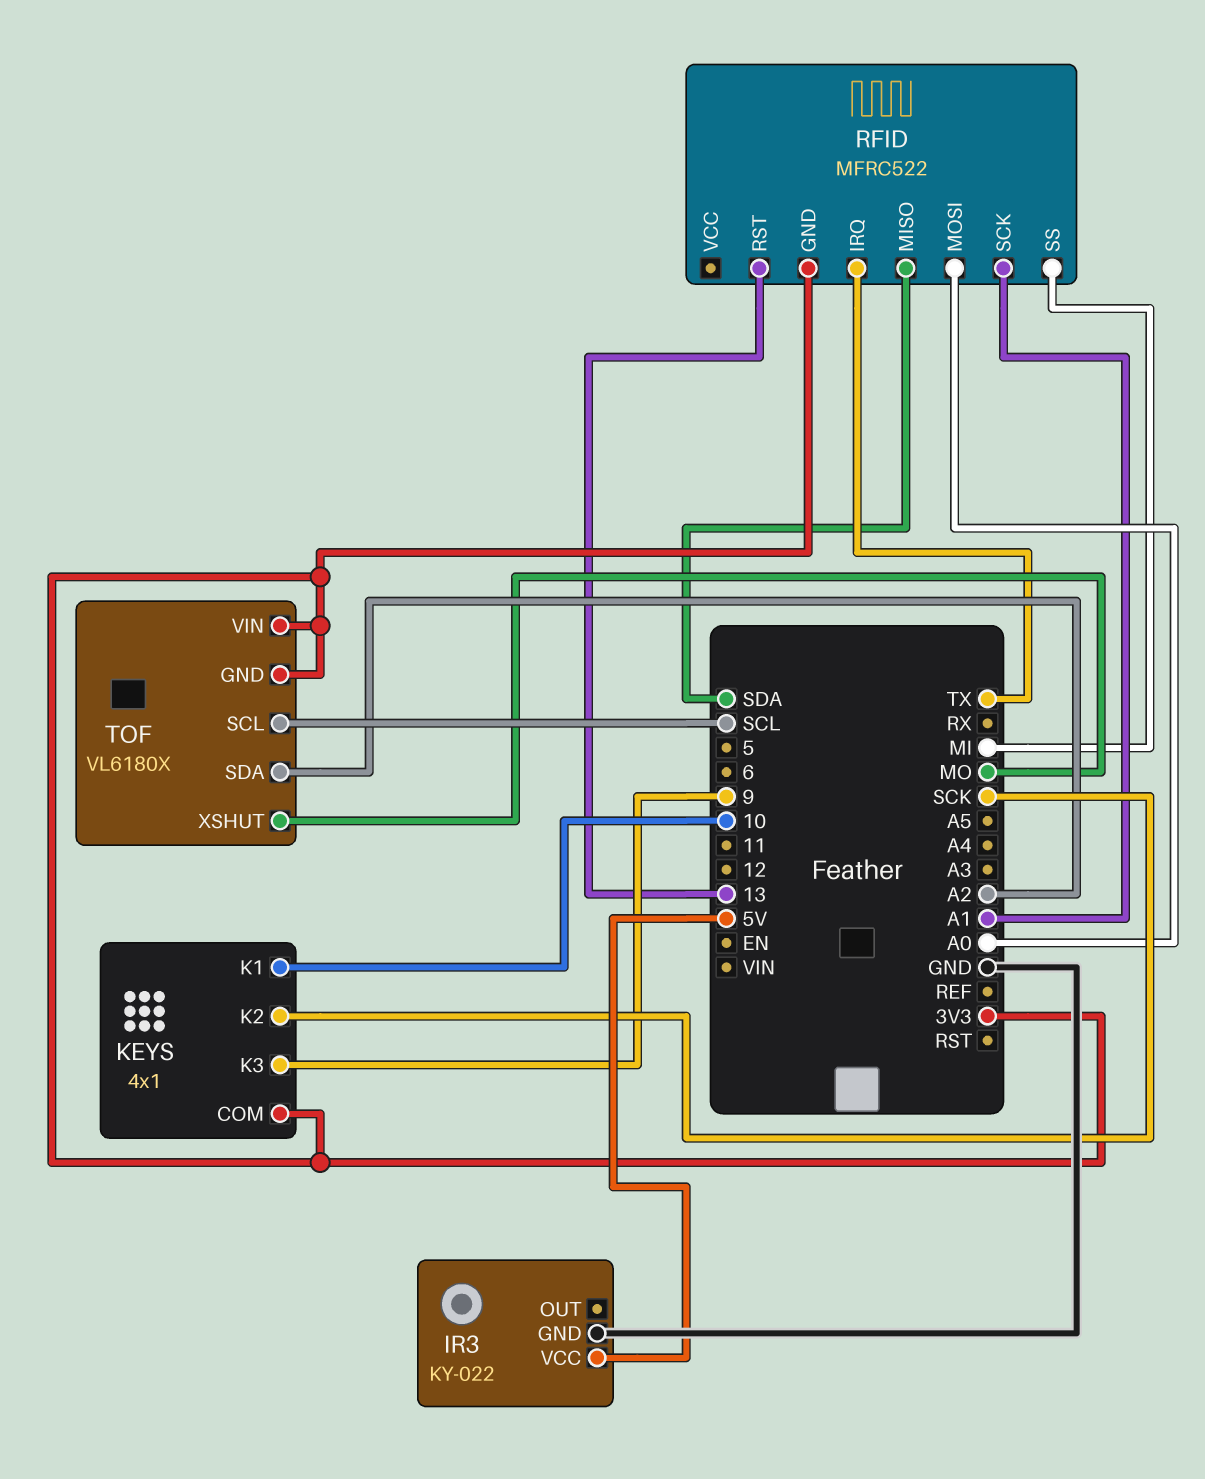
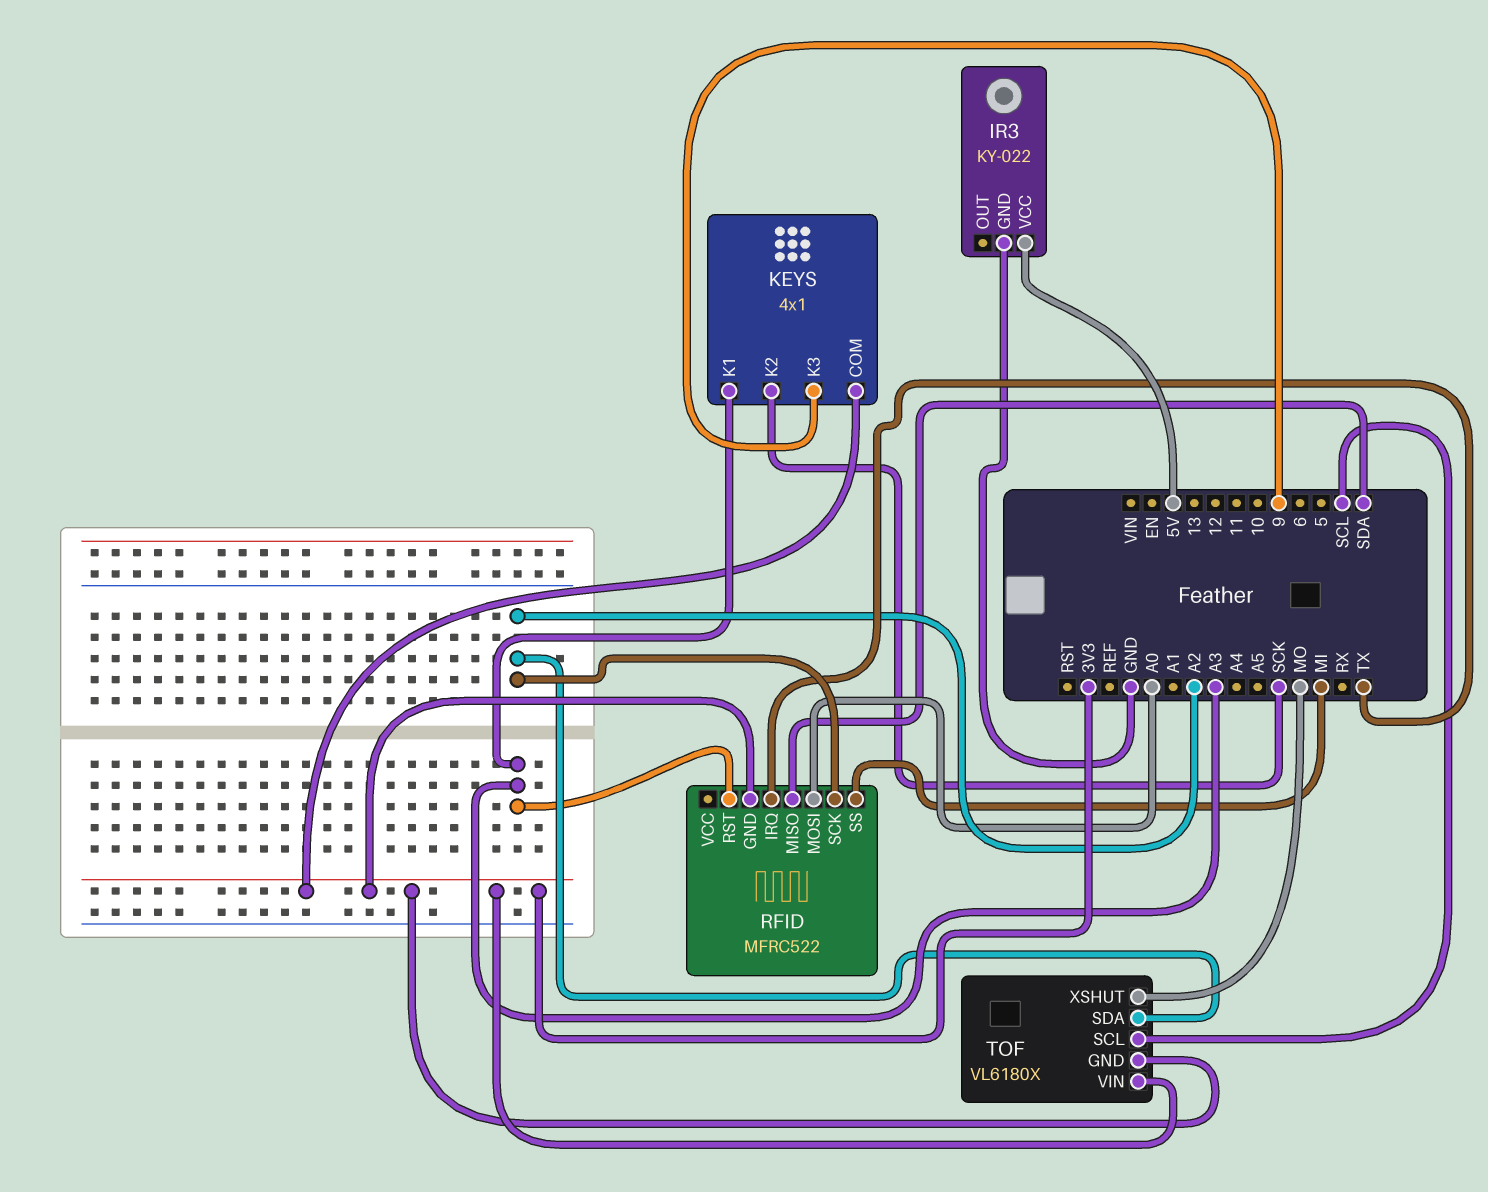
KEYS pin K1: 10 -> A3
RFID pin RST: 13 -> A3
RFID pin SCK: A1 -> A2

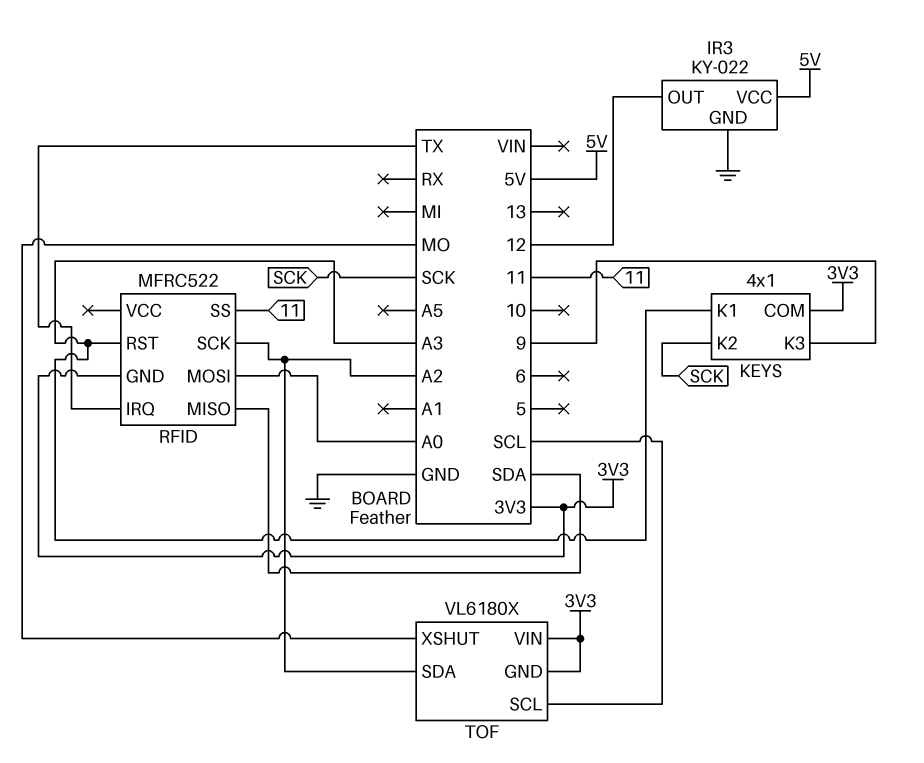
IR3 pin OUT: none -> 12
RFID pin SS: MI -> 11

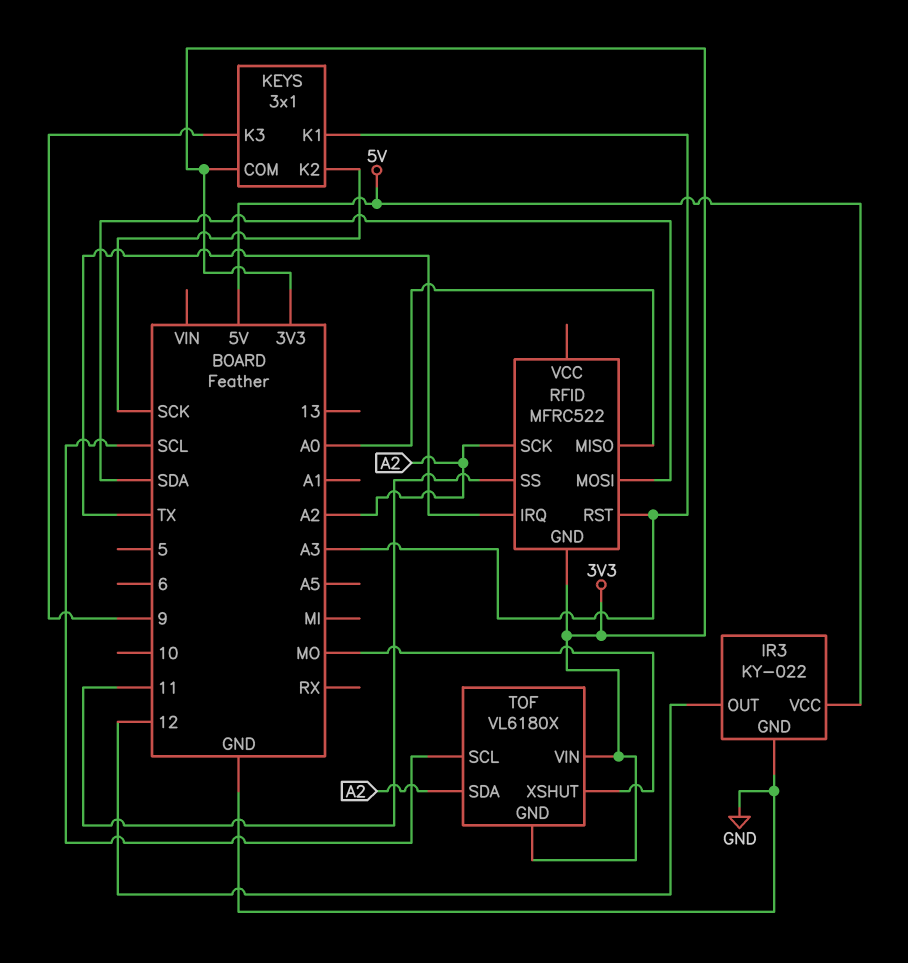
KEYS: 4x1 -> 3x1
RFID pin MISO: SDA -> A0
RFID pin MOSI: A0 -> SDA

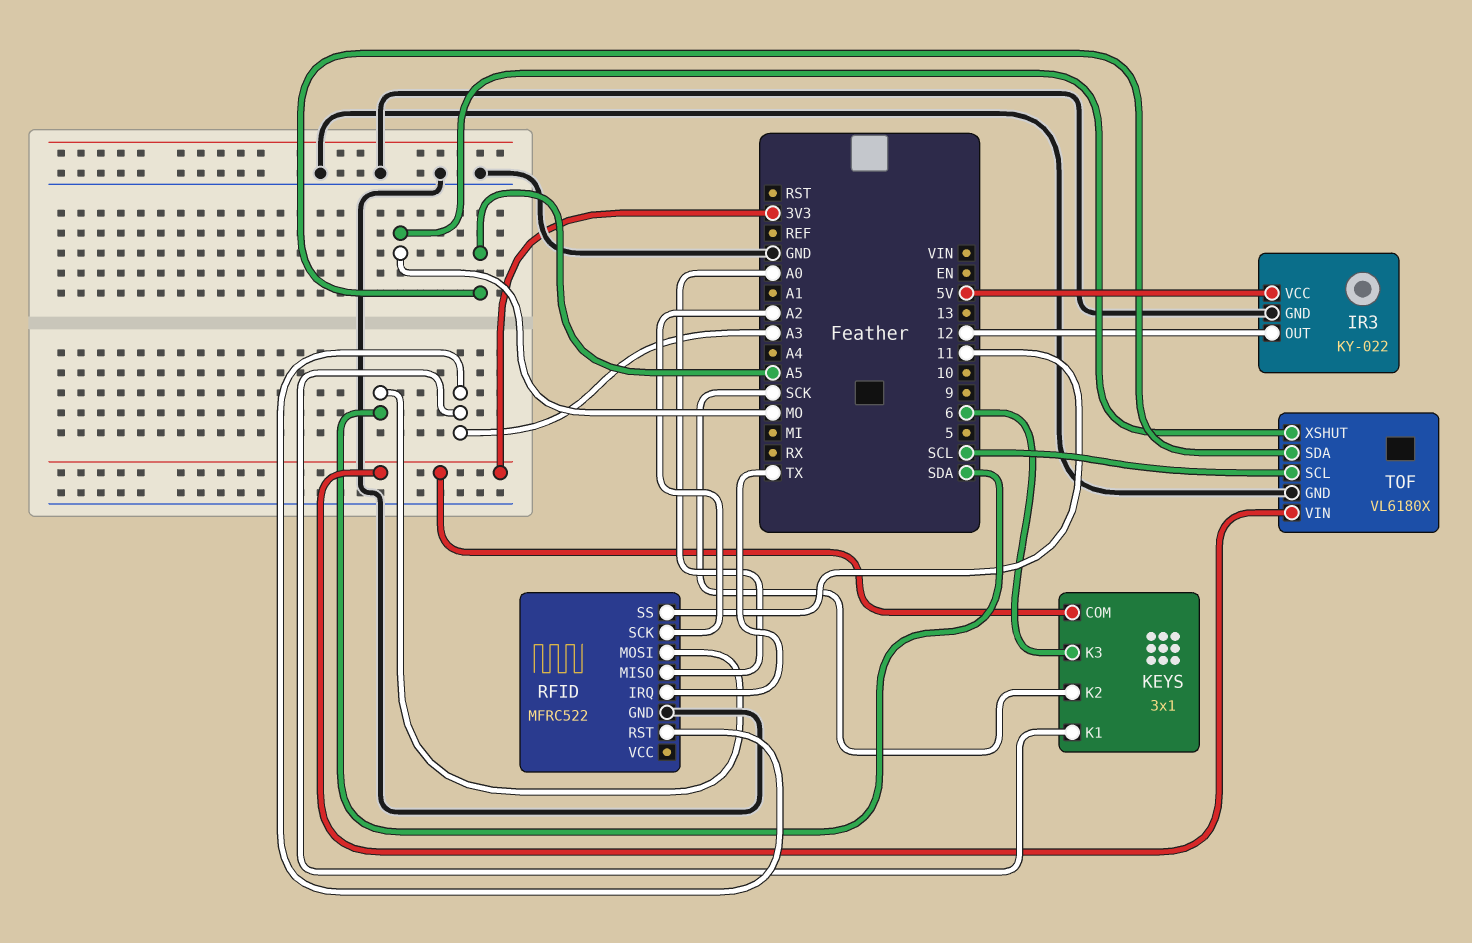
KEYS pin K3: 9 -> 6
RFID pin GND: 3V3 -> GND
TOF pin GND: 3V3 -> GND
TOF pin SDA: A2 -> A5

